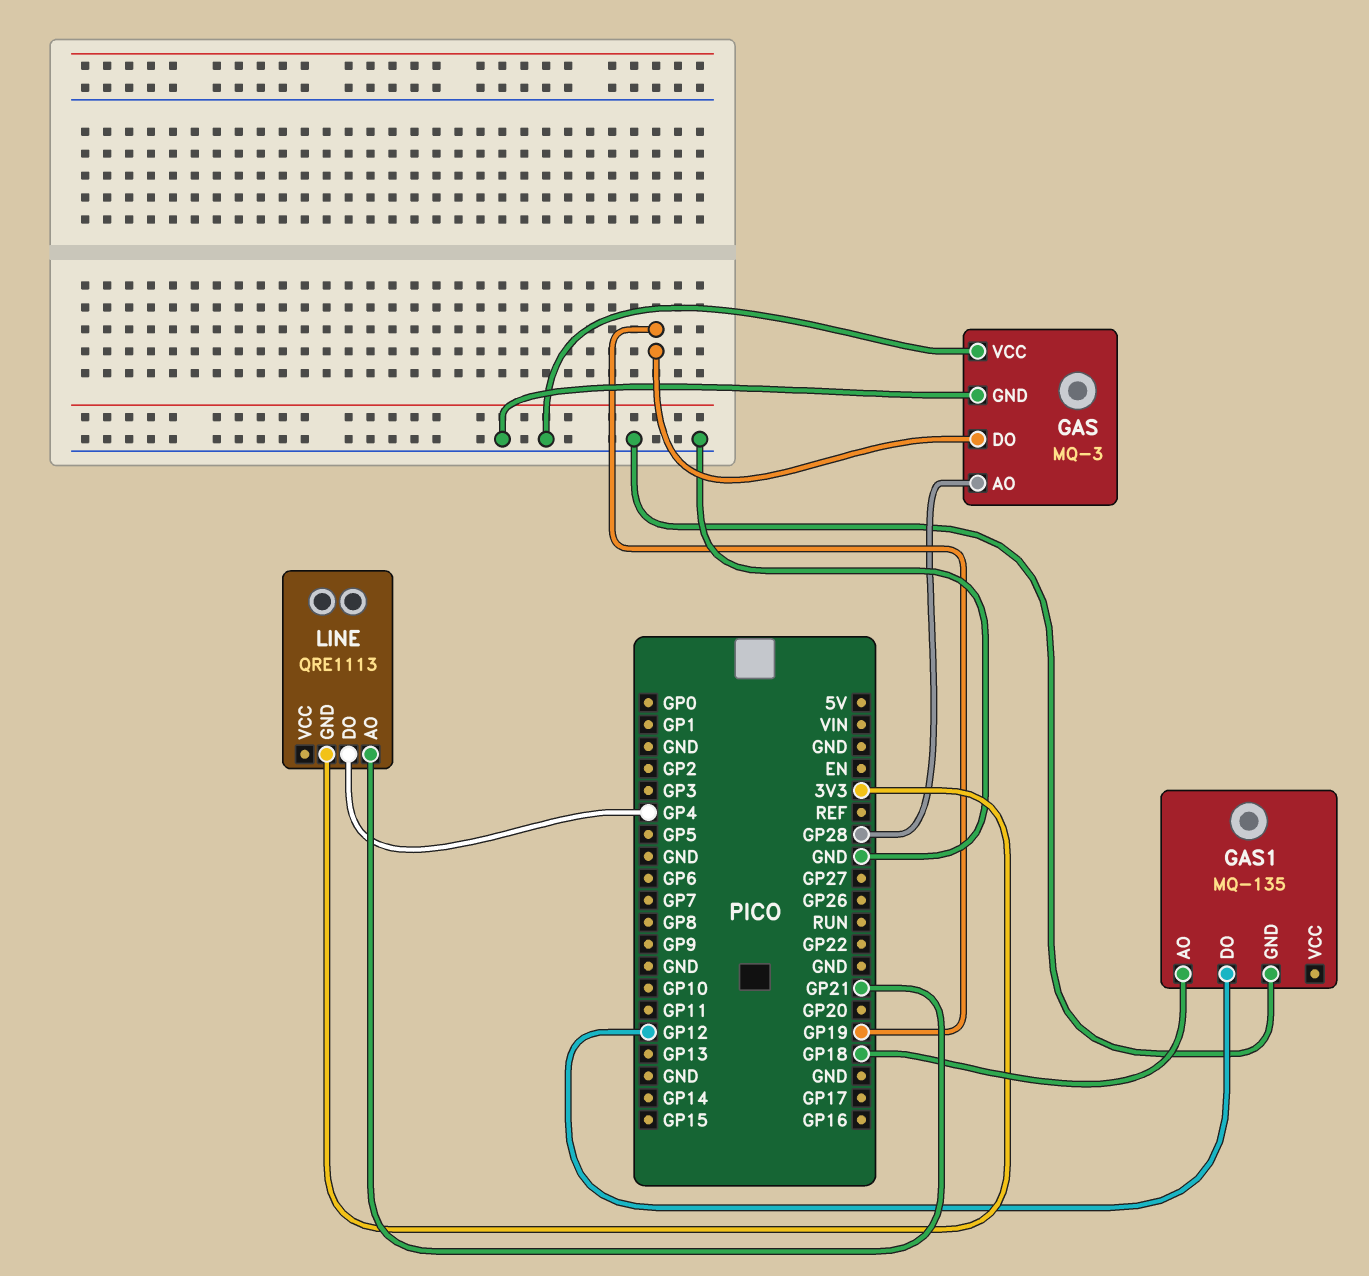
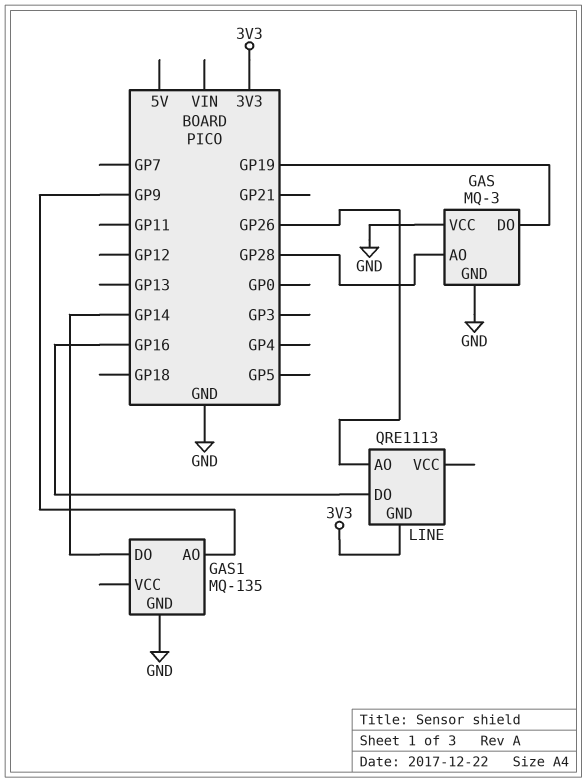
GAS1 pin AO: GP18 -> GP9
GAS1 pin DO: GP12 -> GP14
LINE pin AO: GP21 -> GP26
LINE pin DO: GP4 -> GP16

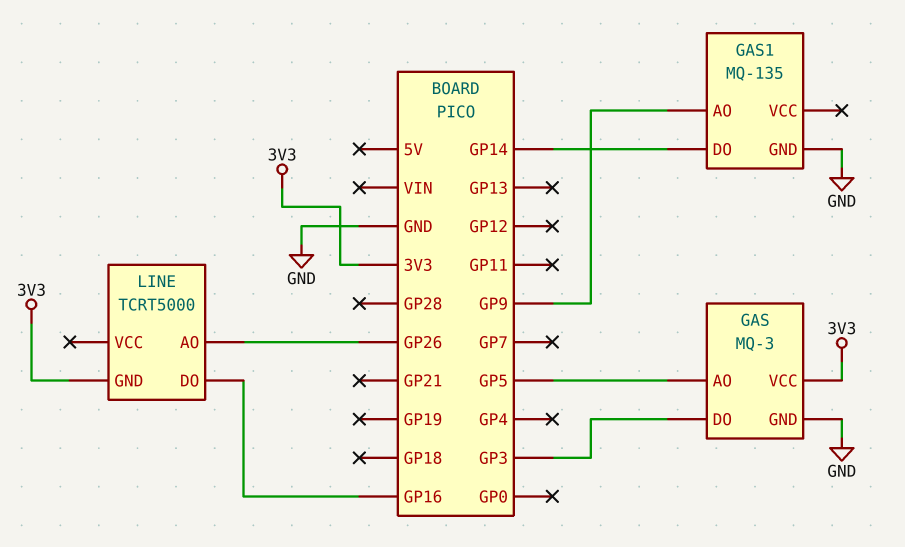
GAS pin AO: GP28 -> GP5
GAS pin DO: GP19 -> GP3
GAS pin VCC: GND -> 3V3
LINE: QRE1113 -> TCRT5000

